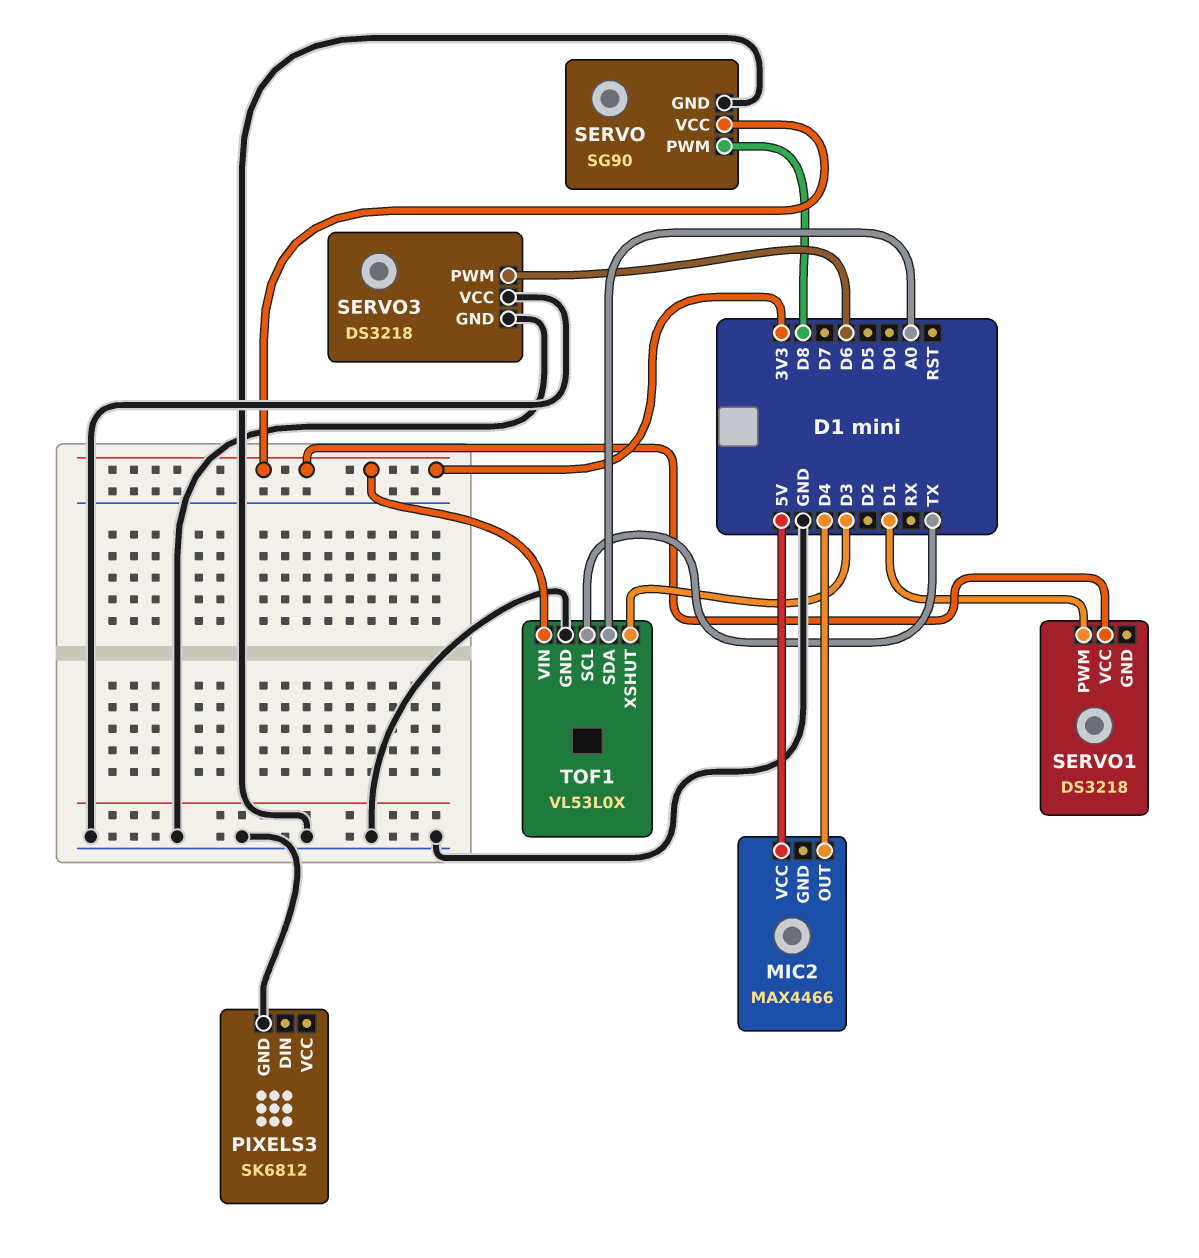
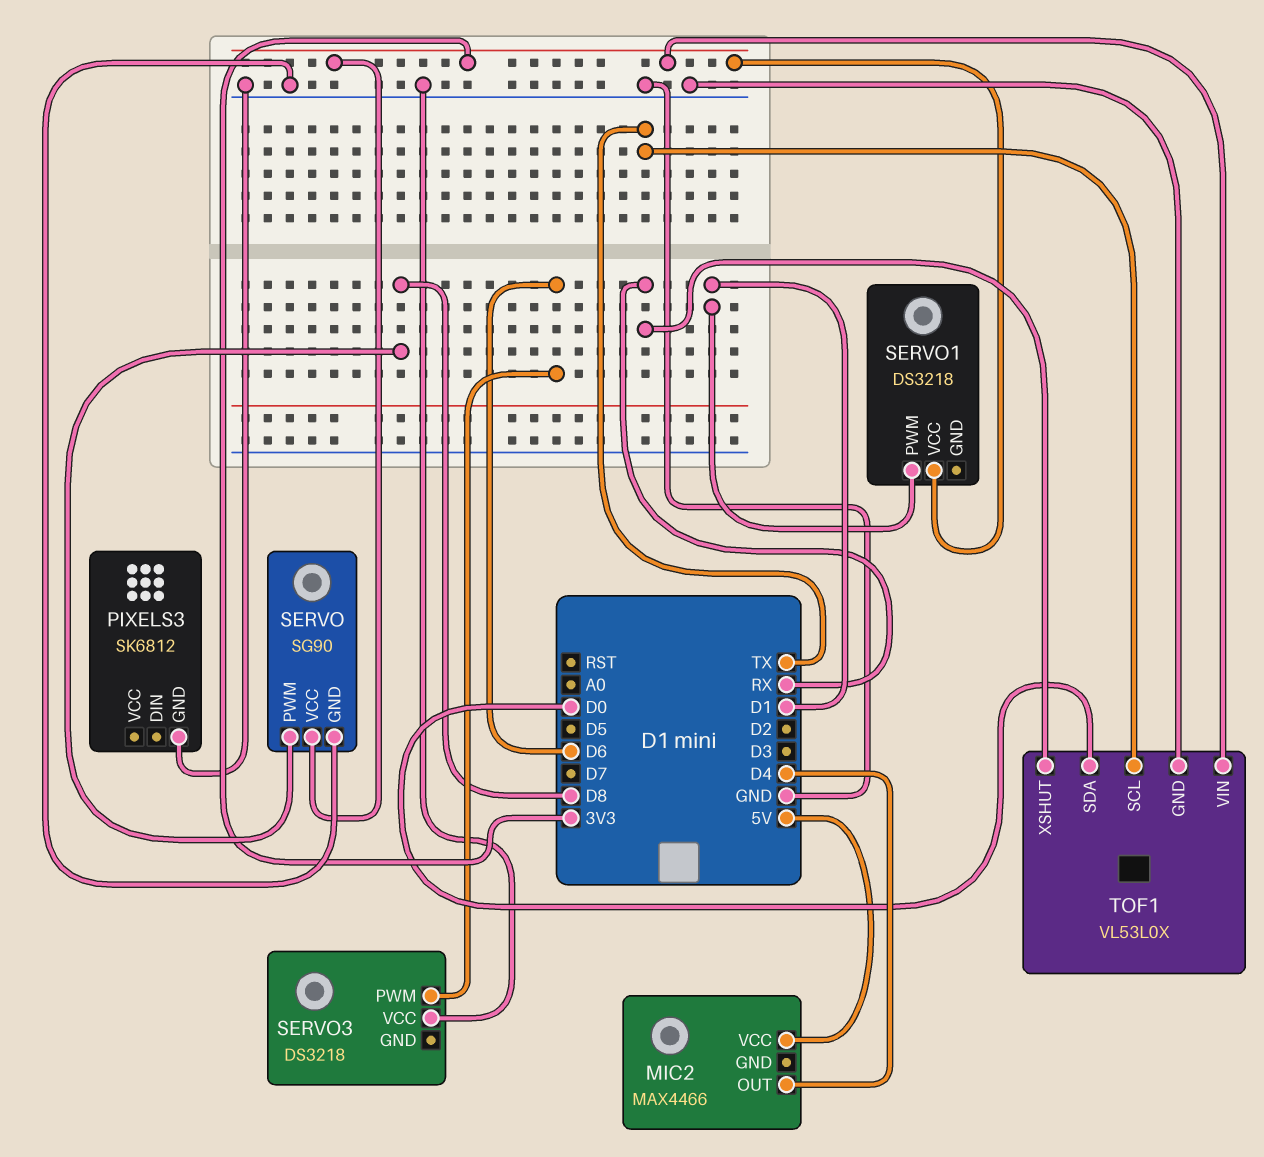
SERVO3 pin GND: GND -> none
TOF1 pin SDA: A0 -> D0
TOF1 pin XSHUT: D3 -> RX

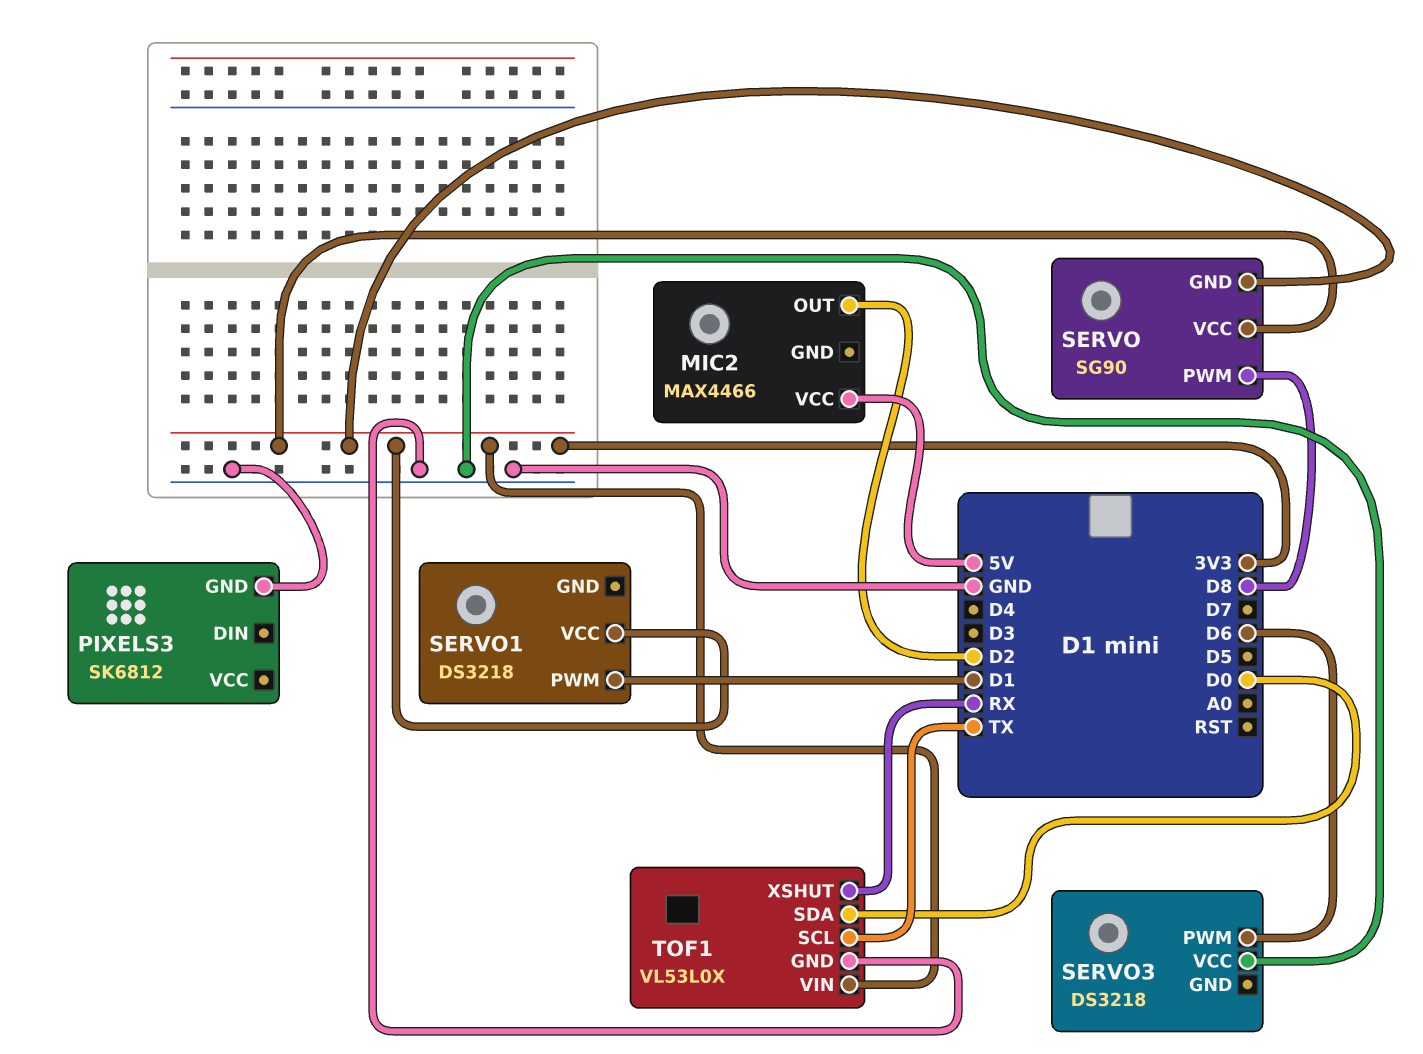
MIC2 pin OUT: D4 -> D2
SERVO pin GND: GND -> 3V3

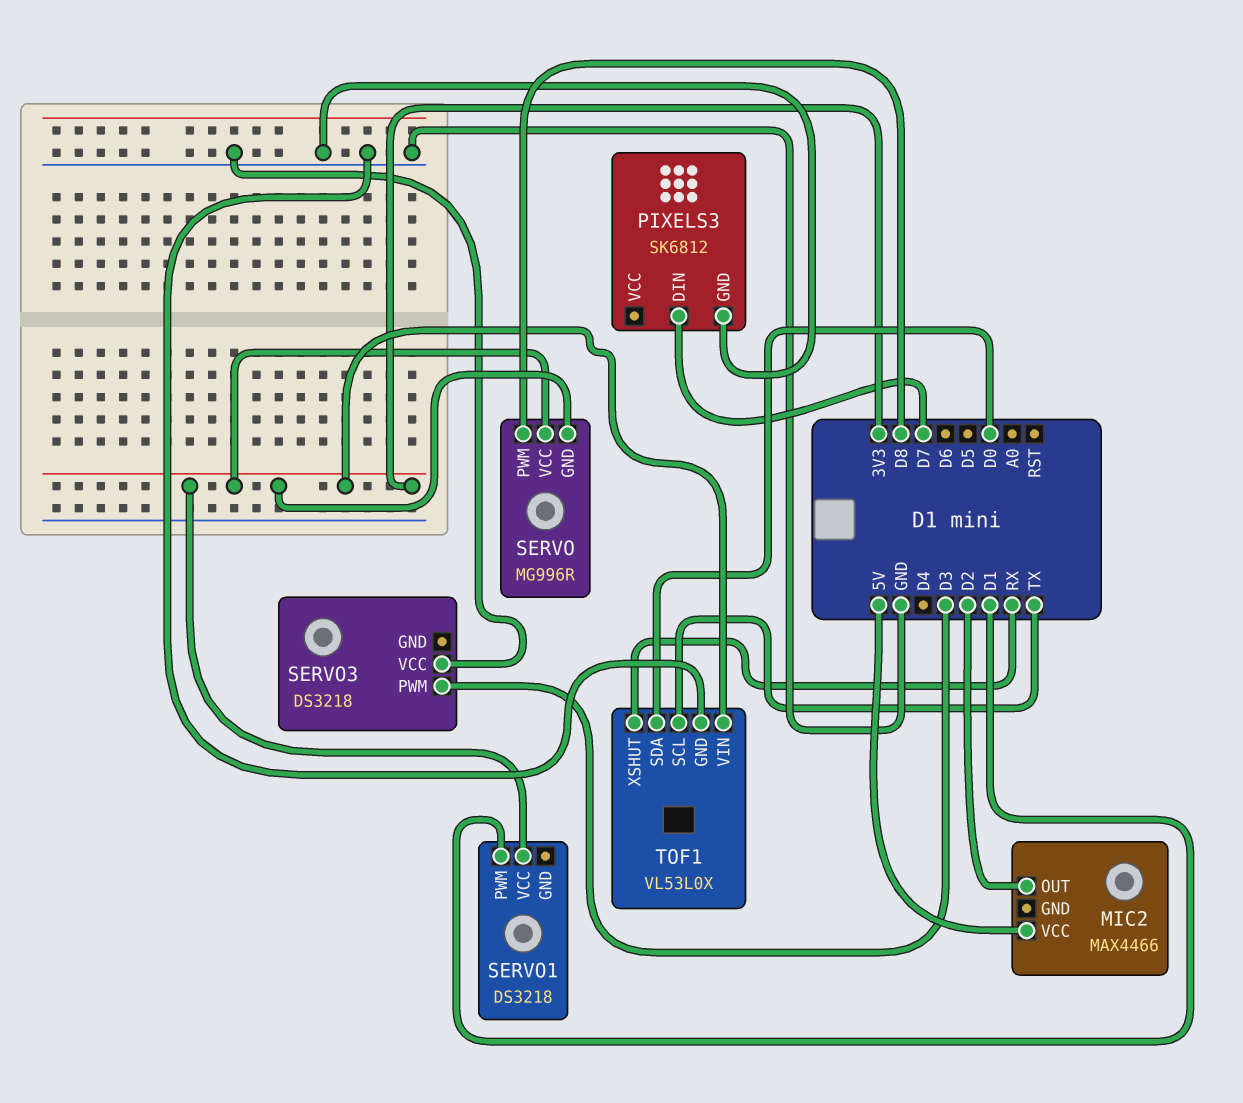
PIXELS3 pin DIN: none -> D7
SERVO: SG90 -> MG996R
SERVO3 pin PWM: D6 -> D3

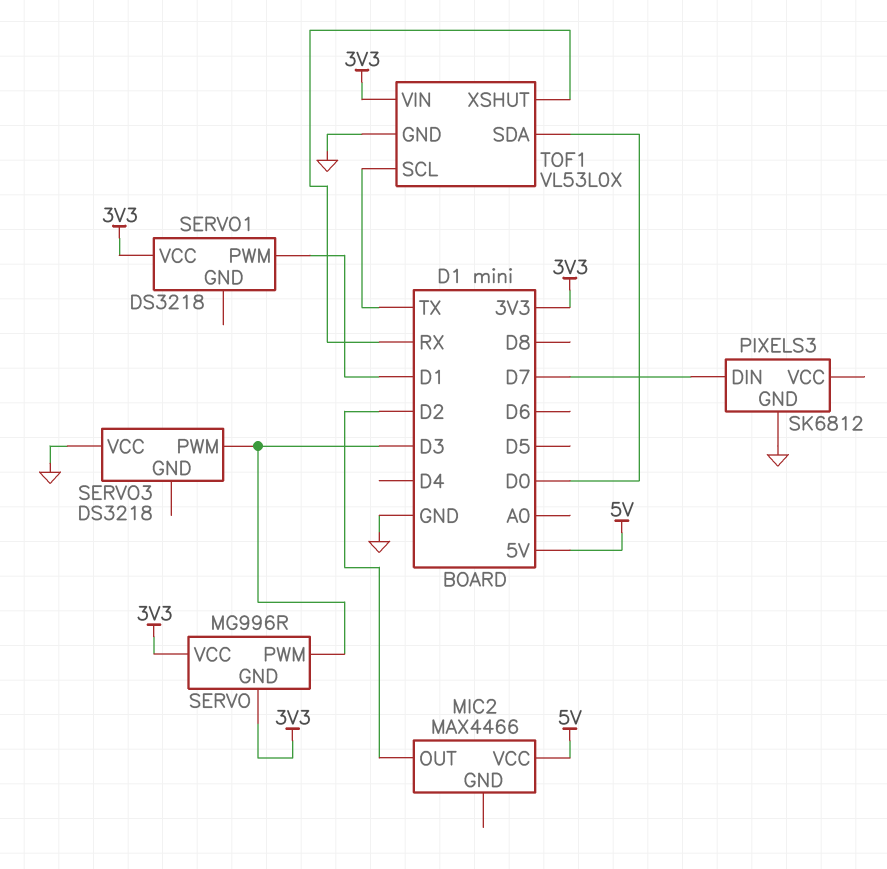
SERVO pin PWM: D8 -> D3

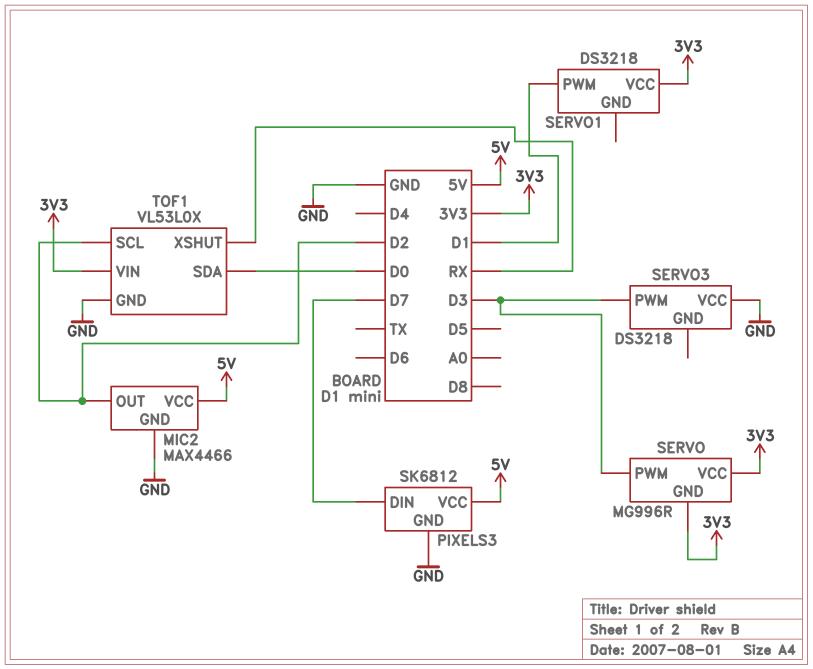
MIC2 pin GND: none -> GND
PIXELS3 pin VCC: none -> 5V
TOF1 pin SCL: TX -> D2

